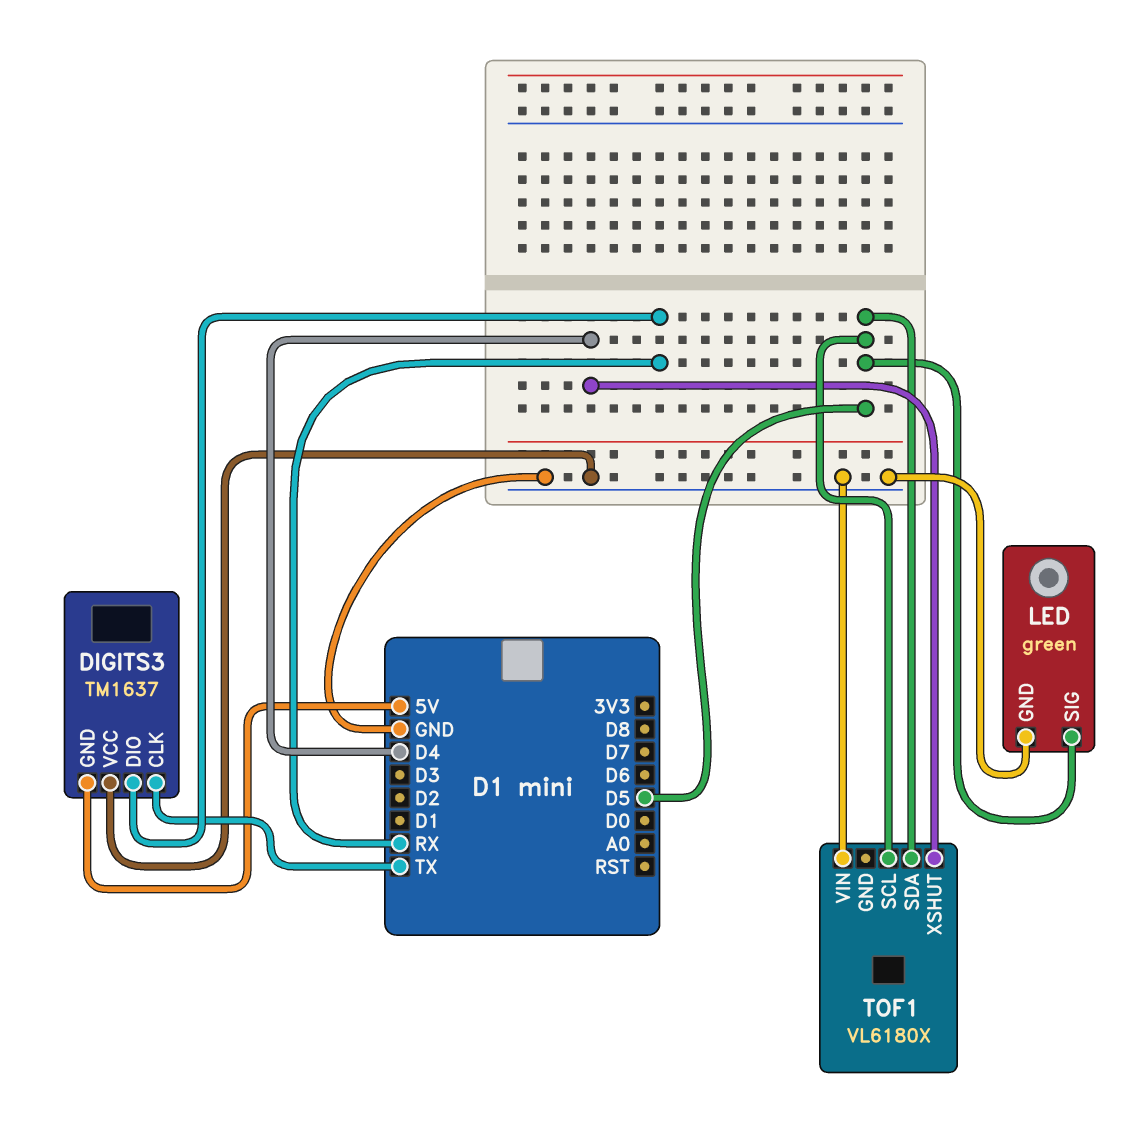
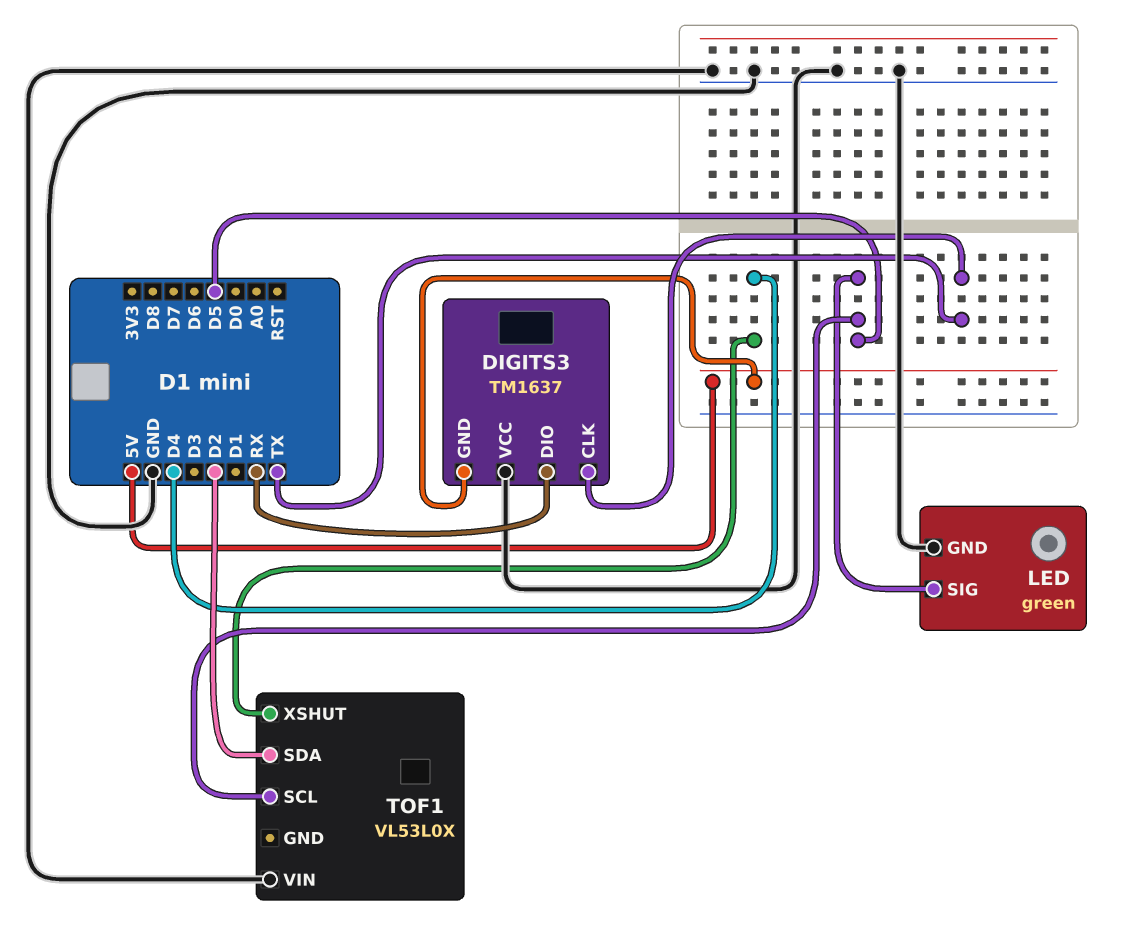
TOF1: VL6180X -> VL53L0X
TOF1 pin SDA: D5 -> D2

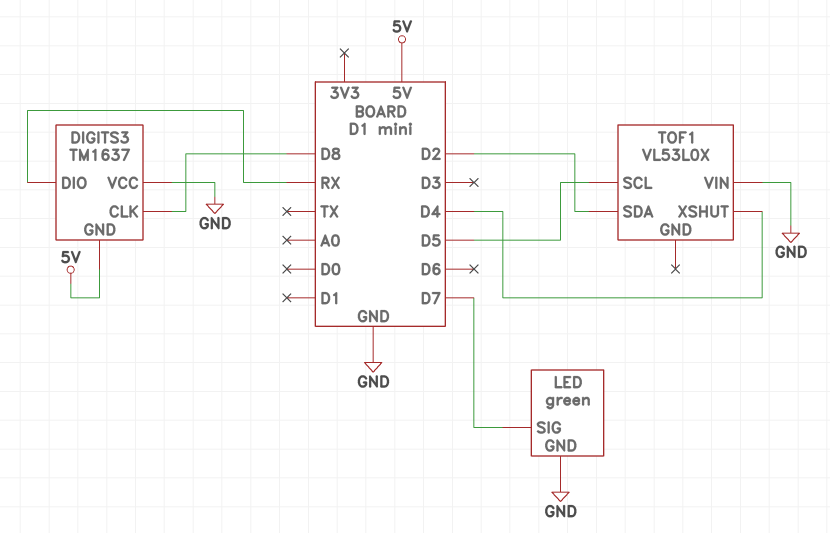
DIGITS3 pin CLK: TX -> D8
LED pin SIG: D5 -> D7

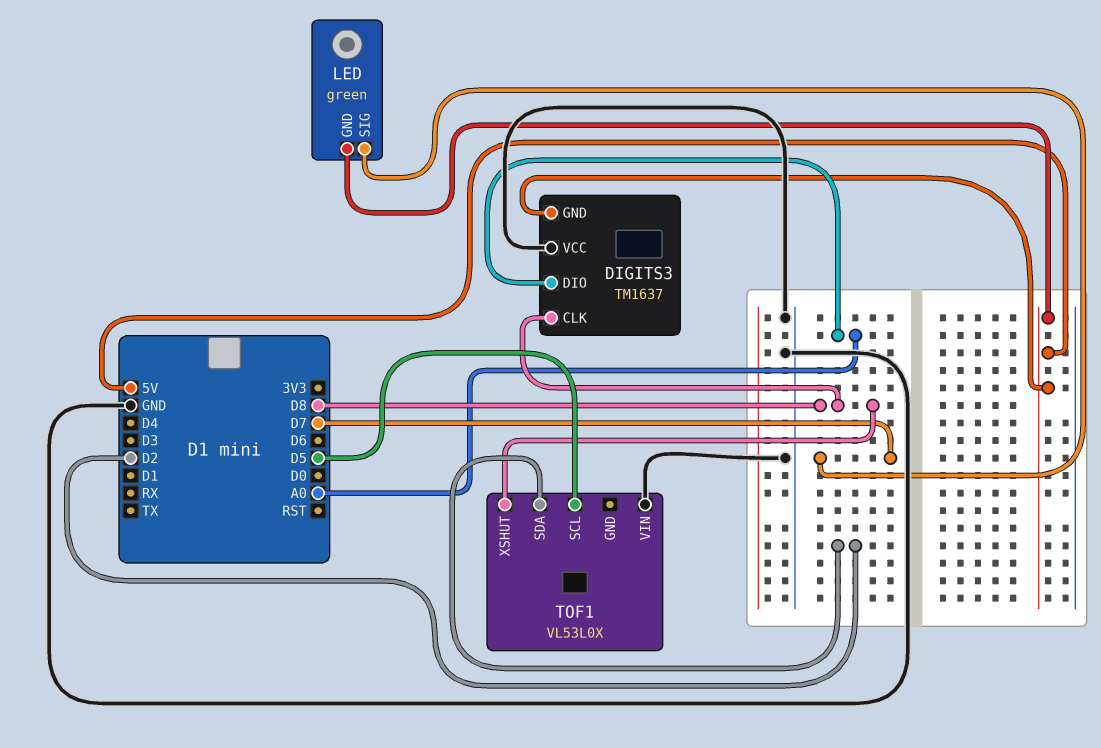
DIGITS3 pin DIO: RX -> A0
LED pin GND: GND -> 5V
TOF1 pin XSHUT: D4 -> D8

